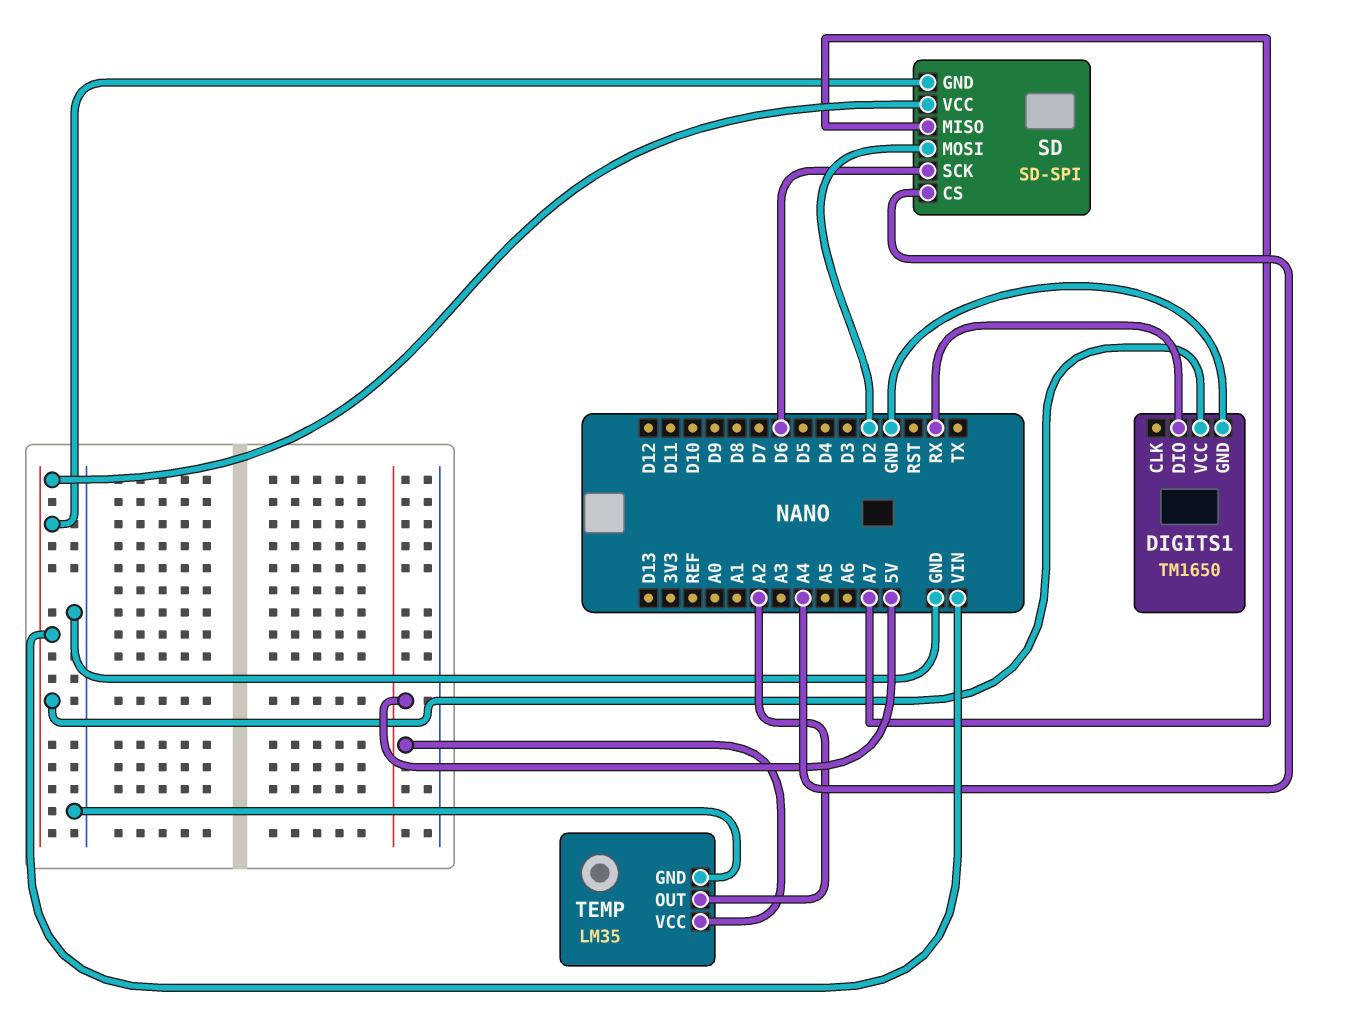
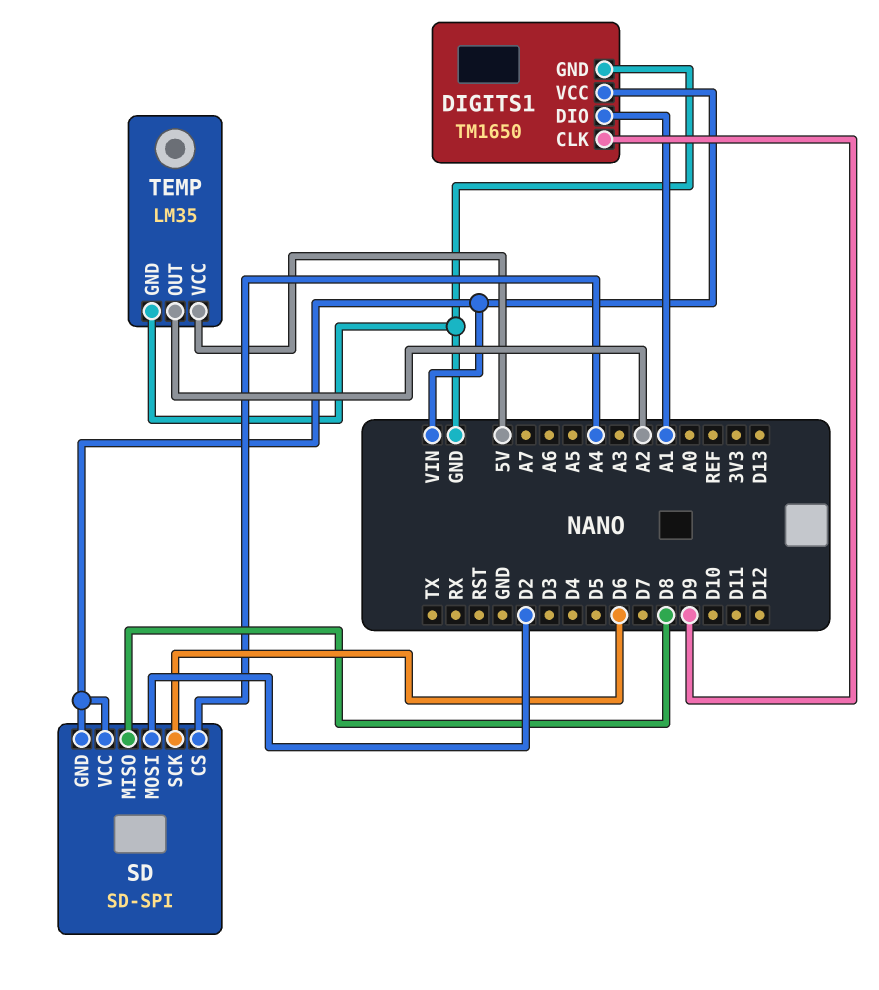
DIGITS1 pin CLK: none -> D9
DIGITS1 pin DIO: RX -> A1
SD pin MISO: A7 -> D8

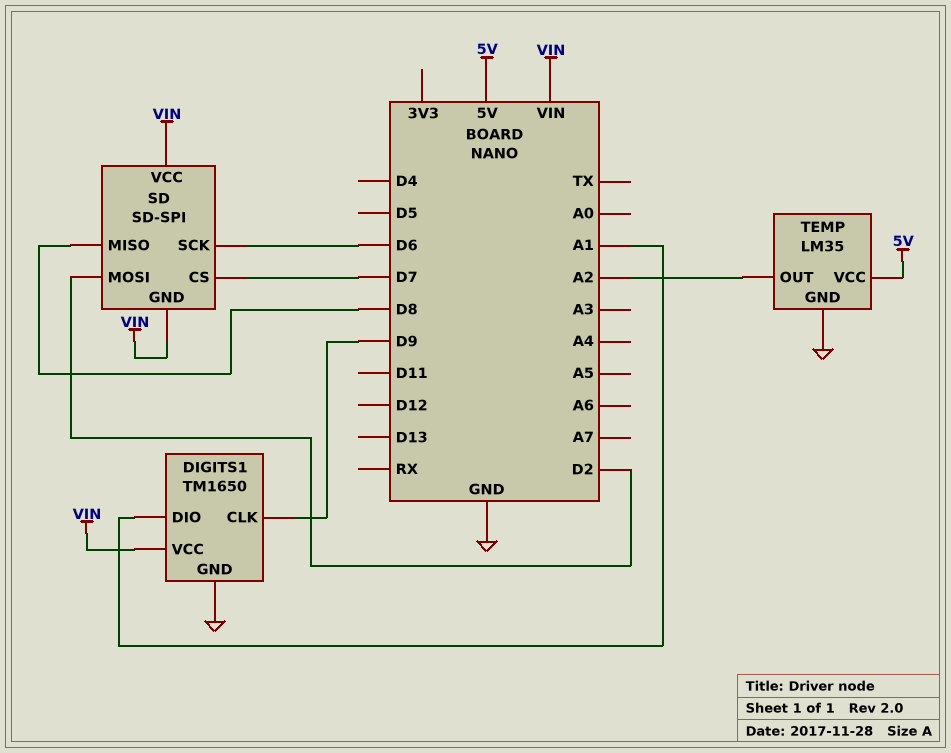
SD pin CS: A4 -> D7

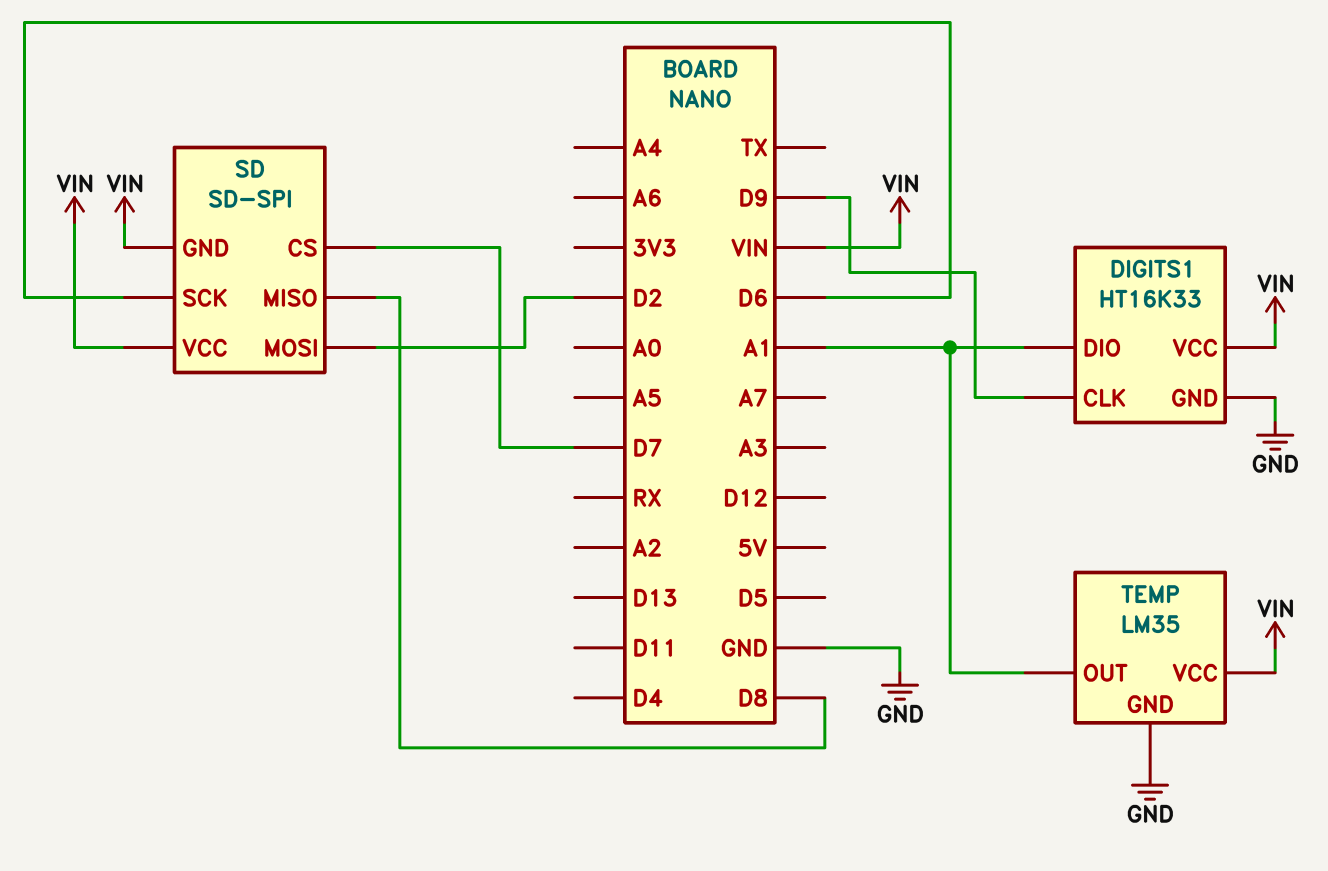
DIGITS1: TM1650 -> HT16K33
TEMP pin OUT: A2 -> A1
TEMP pin VCC: 5V -> VIN

